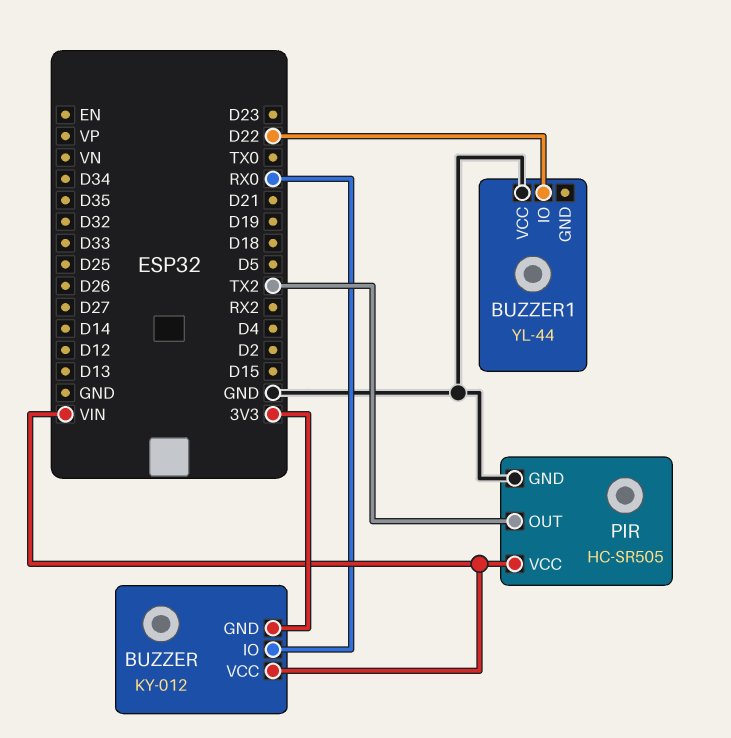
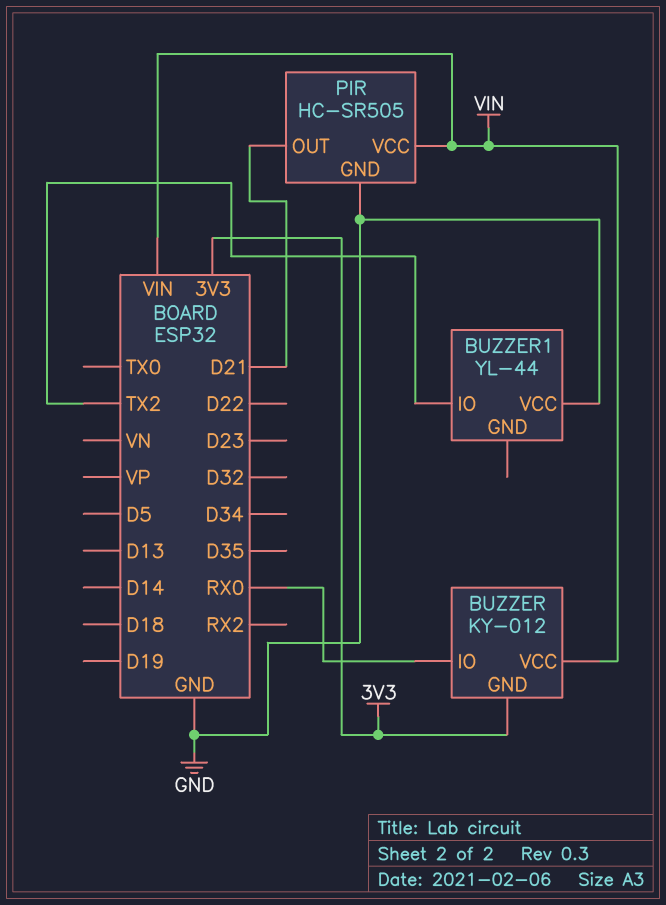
BUZZER1 pin IO: D22 -> TX2
PIR pin OUT: TX2 -> D21

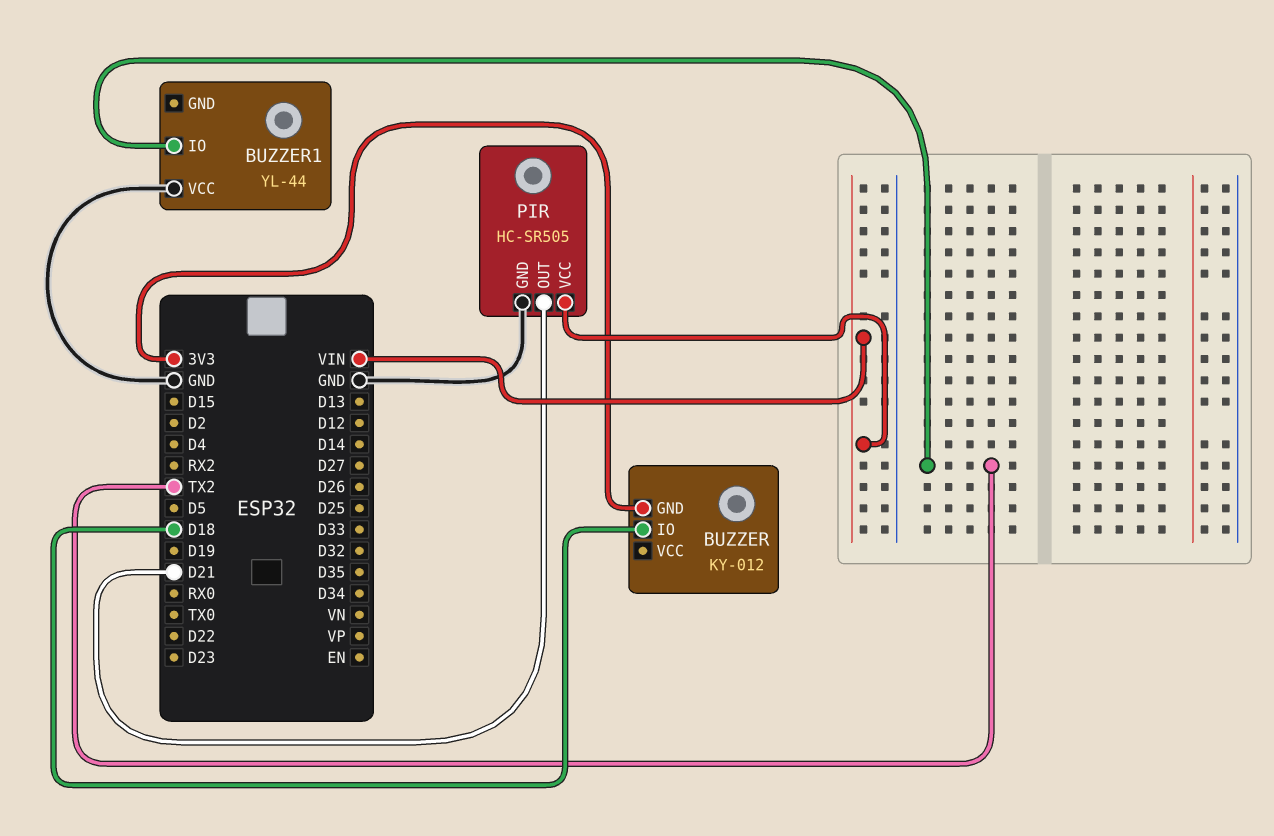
BUZZER pin IO: RX0 -> D18
BUZZER pin VCC: VIN -> none

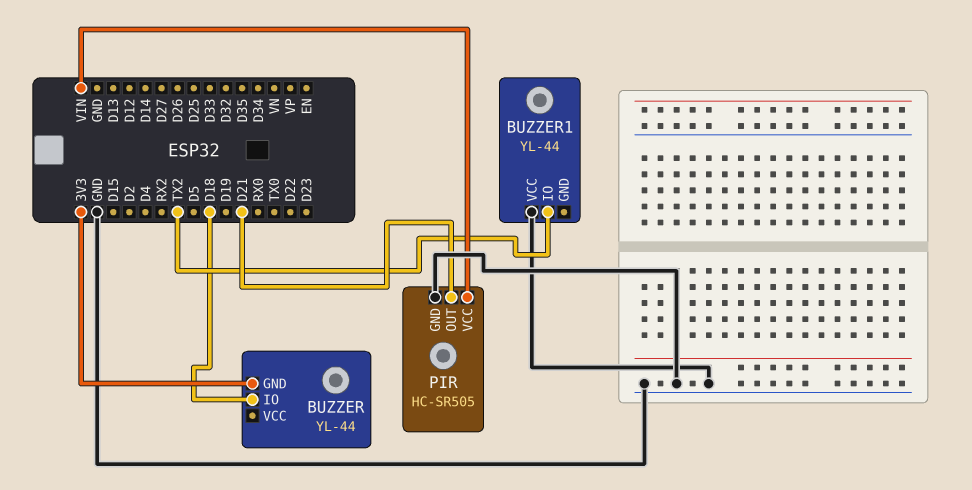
BUZZER: KY-012 -> YL-44

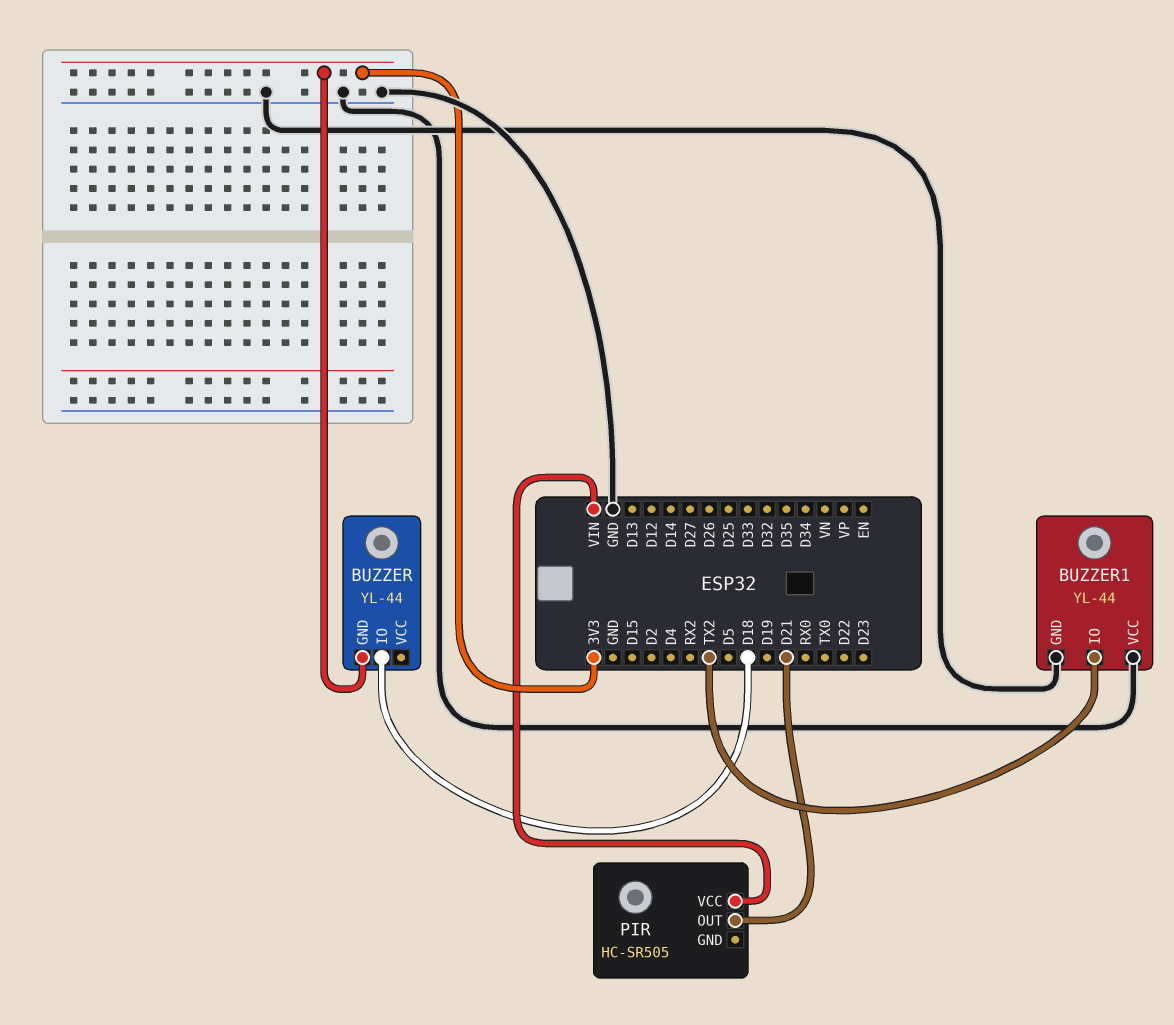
BUZZER1 pin GND: none -> GND
PIR pin GND: GND -> none

